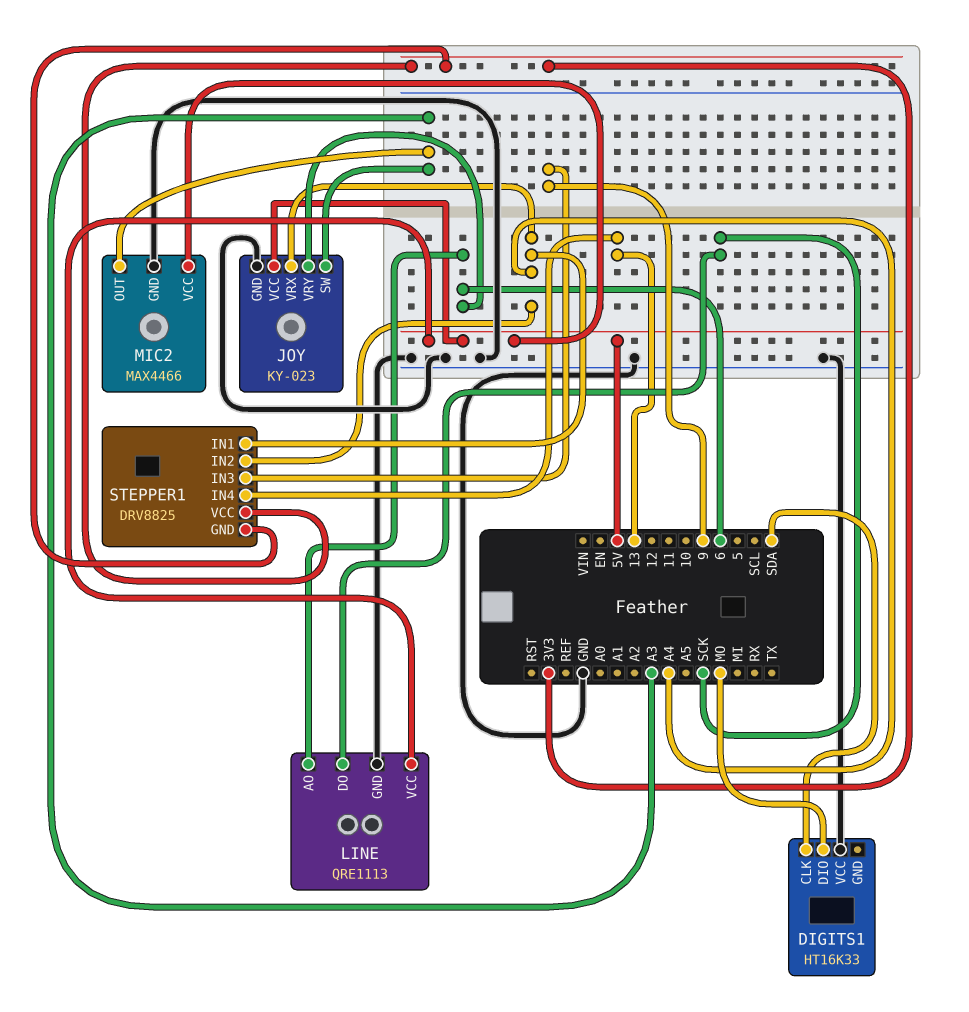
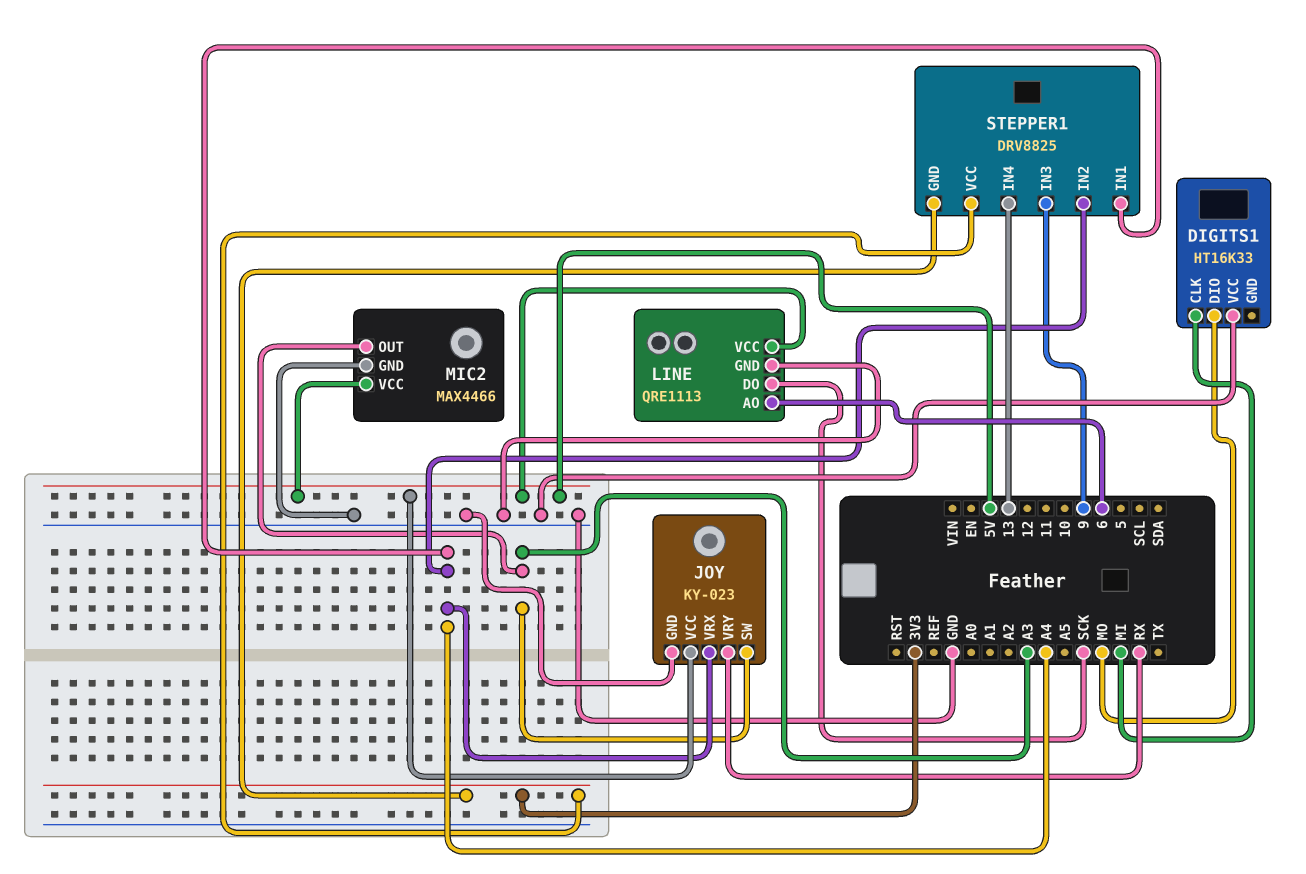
DIGITS1 pin CLK: SDA -> MI
JOY pin VRY: 6 -> RX

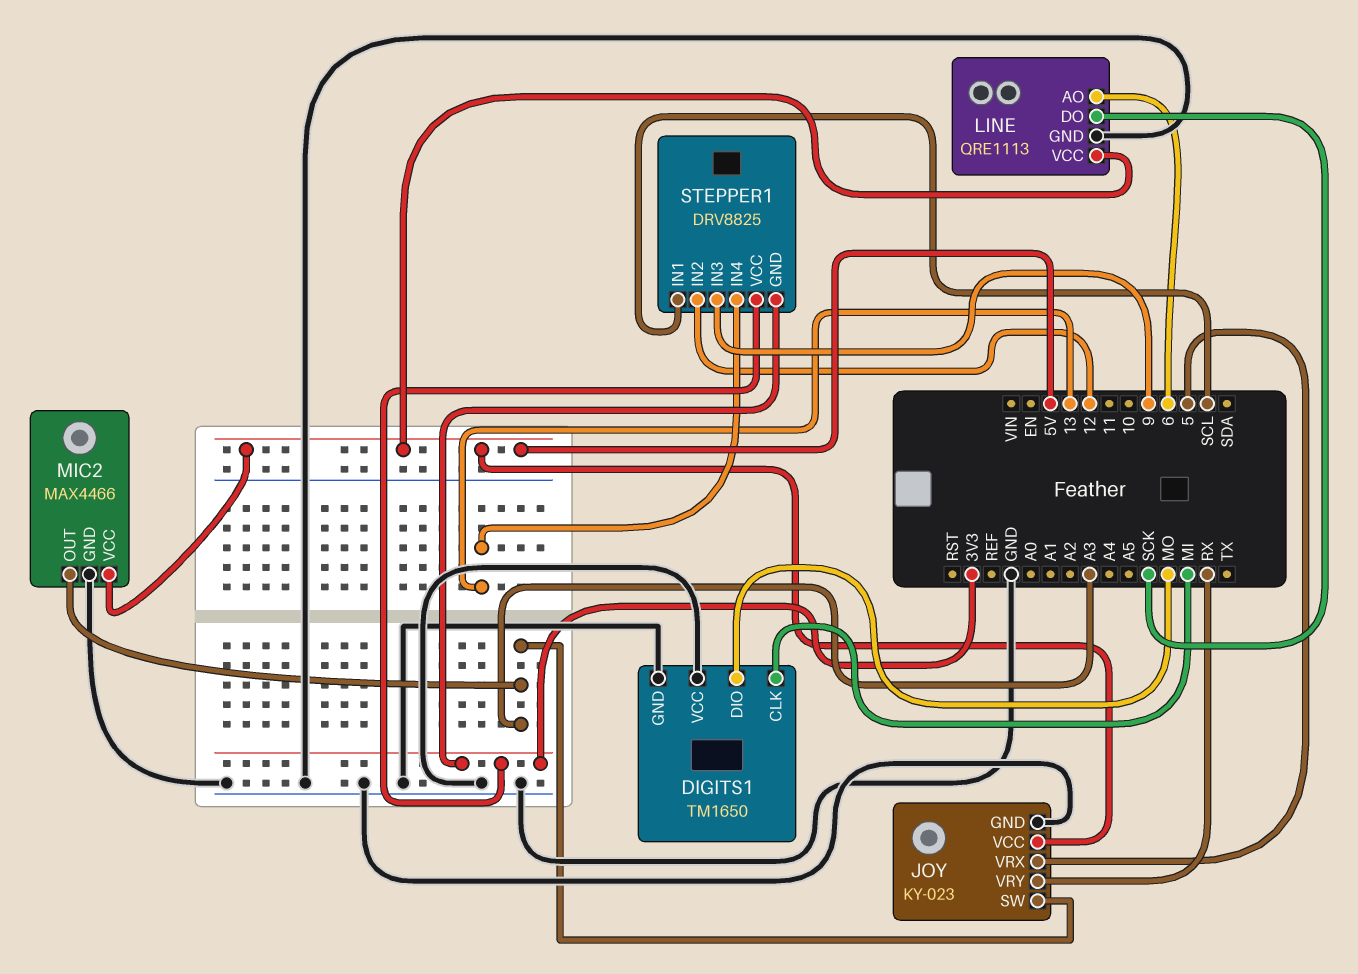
DIGITS1: HT16K33 -> TM1650
DIGITS1 pin GND: none -> GND
JOY pin VRX: A4 -> 5
STEPPER1 pin IN1: A4 -> SCL
STEPPER1 pin IN2: A4 -> 12

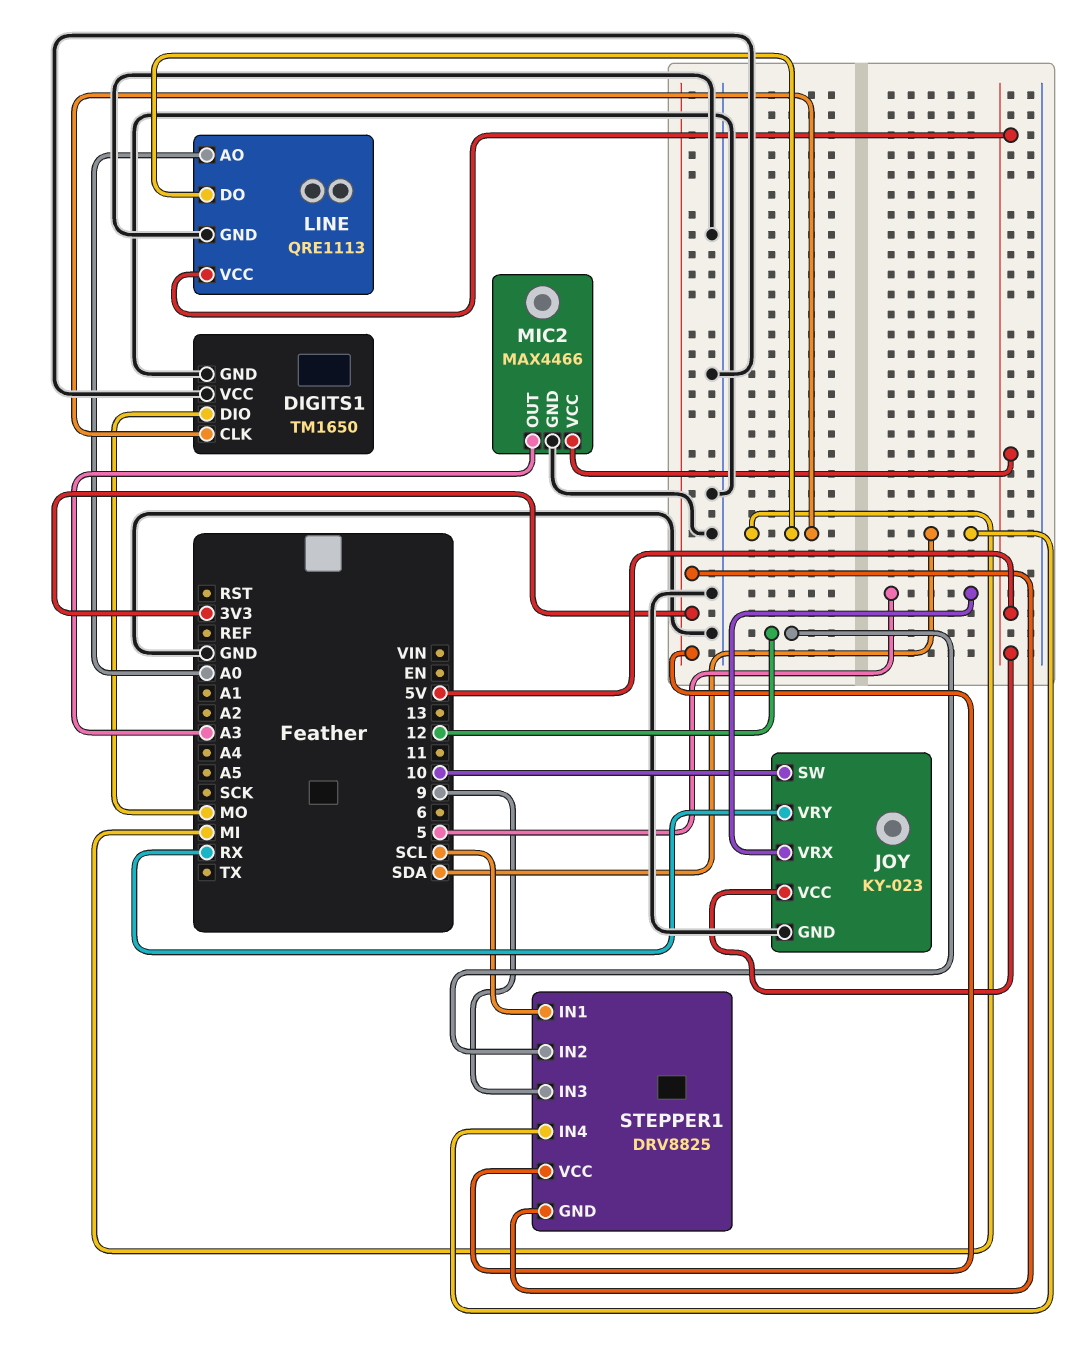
JOY pin SW: A3 -> 10
LINE pin AO: 6 -> A0
LINE pin DO: SCK -> MI
STEPPER1 pin IN4: 13 -> SDA

